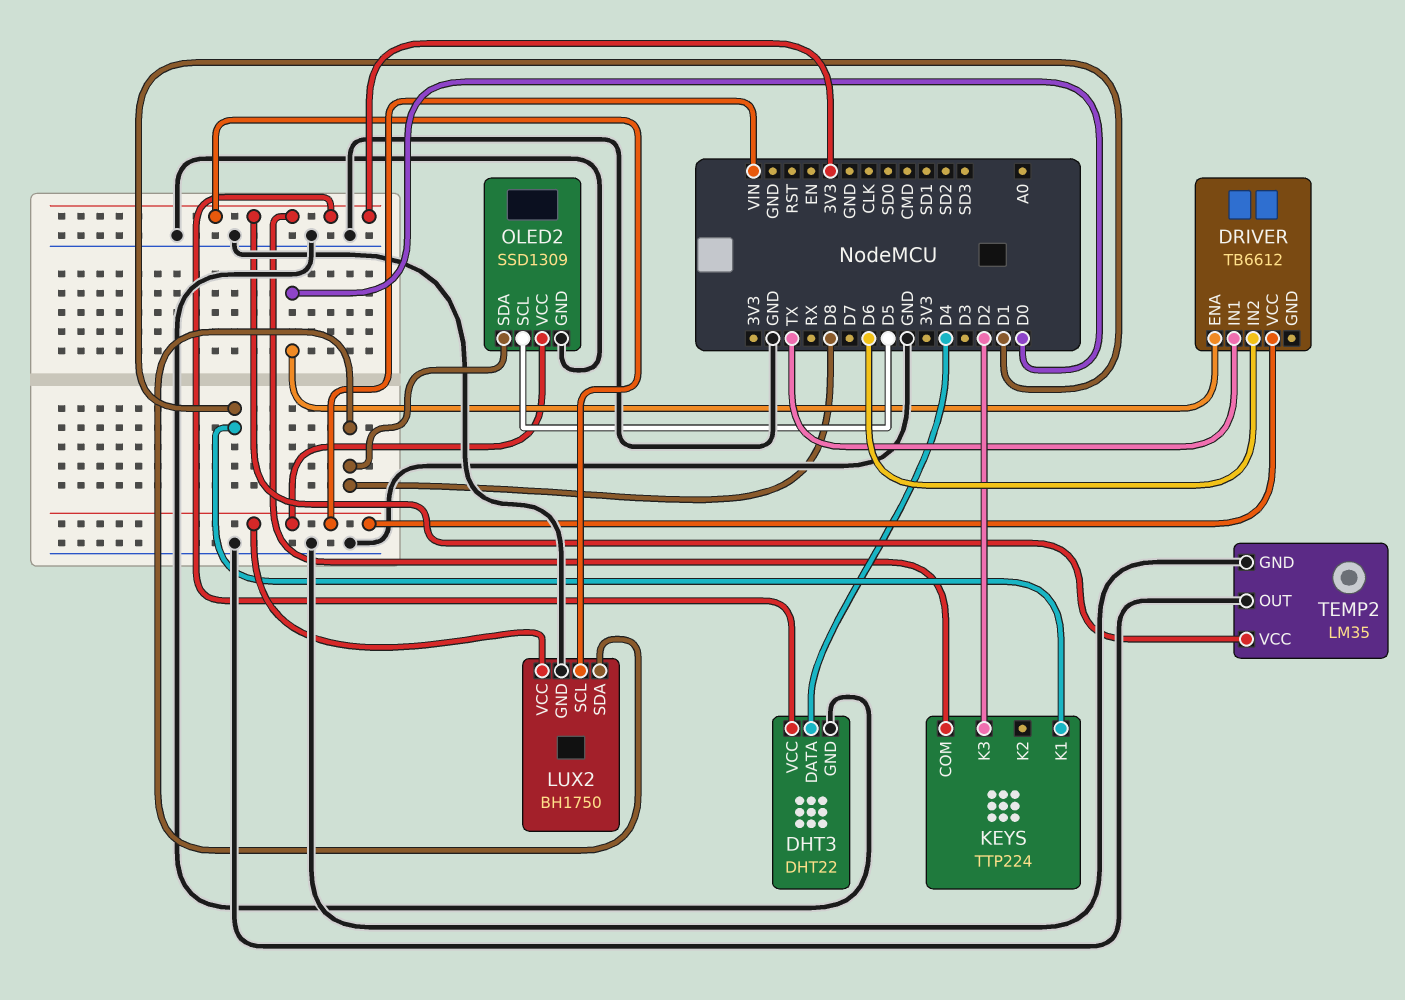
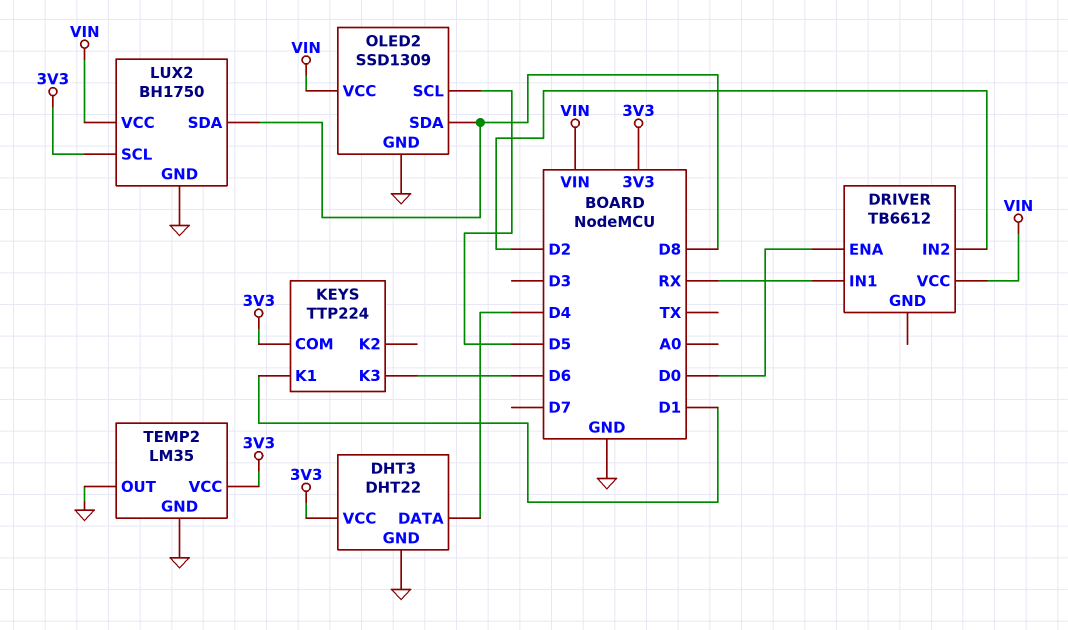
DRIVER pin IN1: TX -> RX
DRIVER pin IN2: D6 -> D2
KEYS pin K3: D2 -> D6

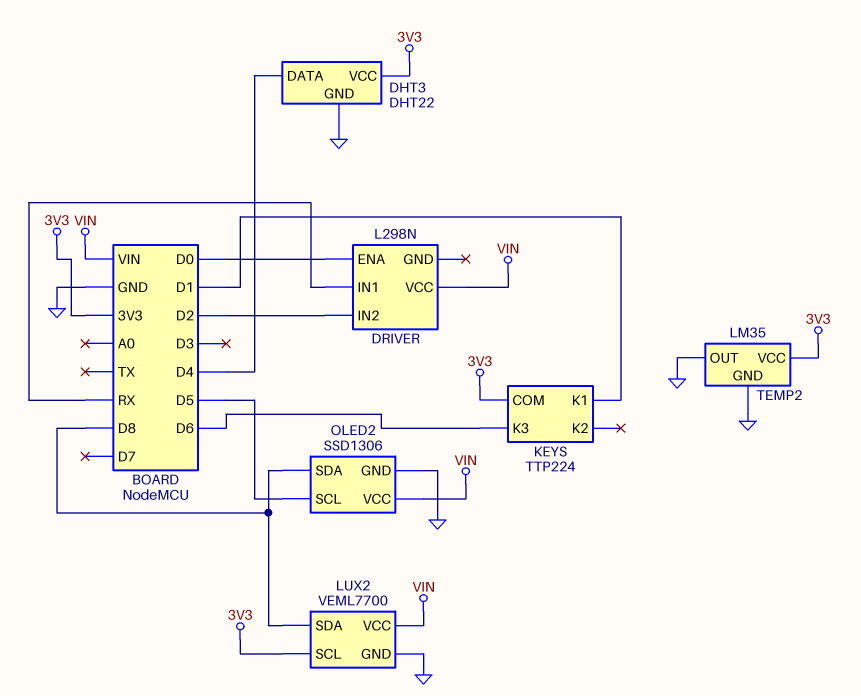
DRIVER: TB6612 -> L298N
LUX2: BH1750 -> VEML7700
OLED2: SSD1309 -> SSD1306

